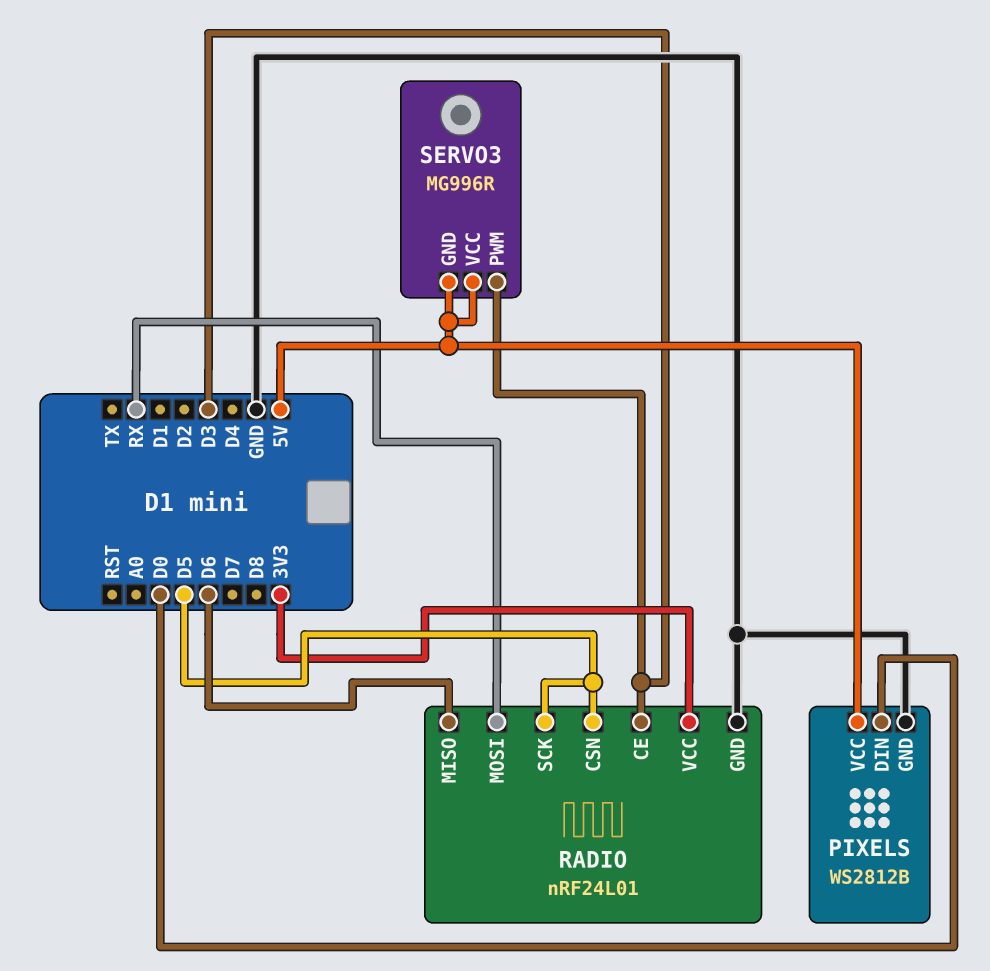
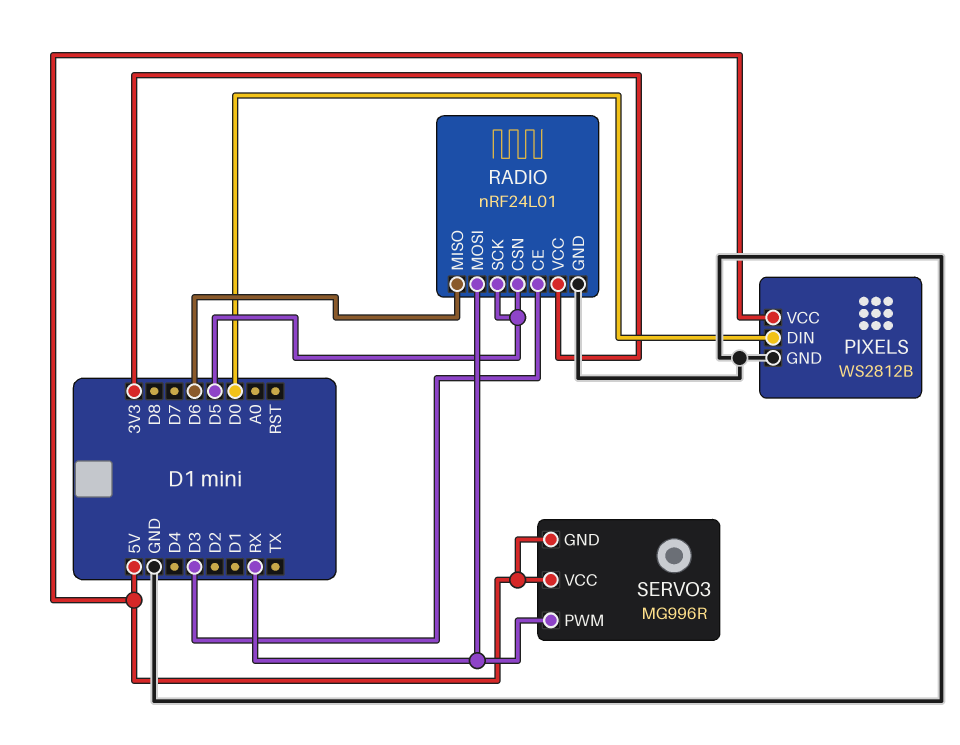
SERVO3 pin PWM: D3 -> RX

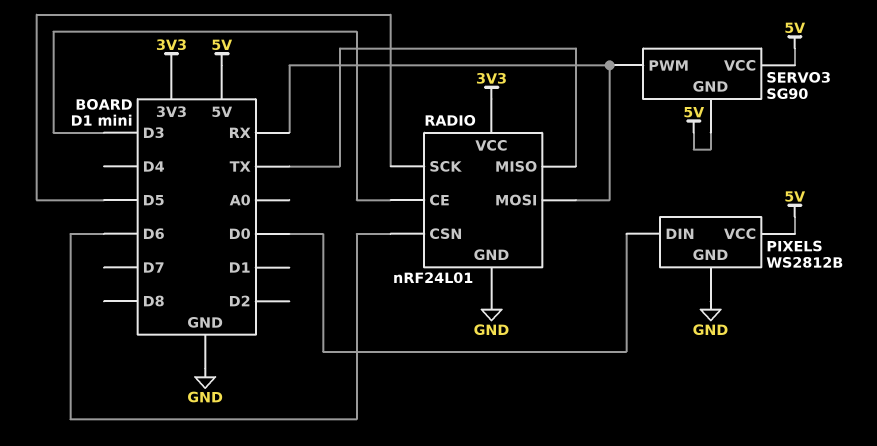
RADIO pin CSN: D5 -> D6
RADIO pin MISO: D6 -> TX
SERVO3: MG996R -> SG90

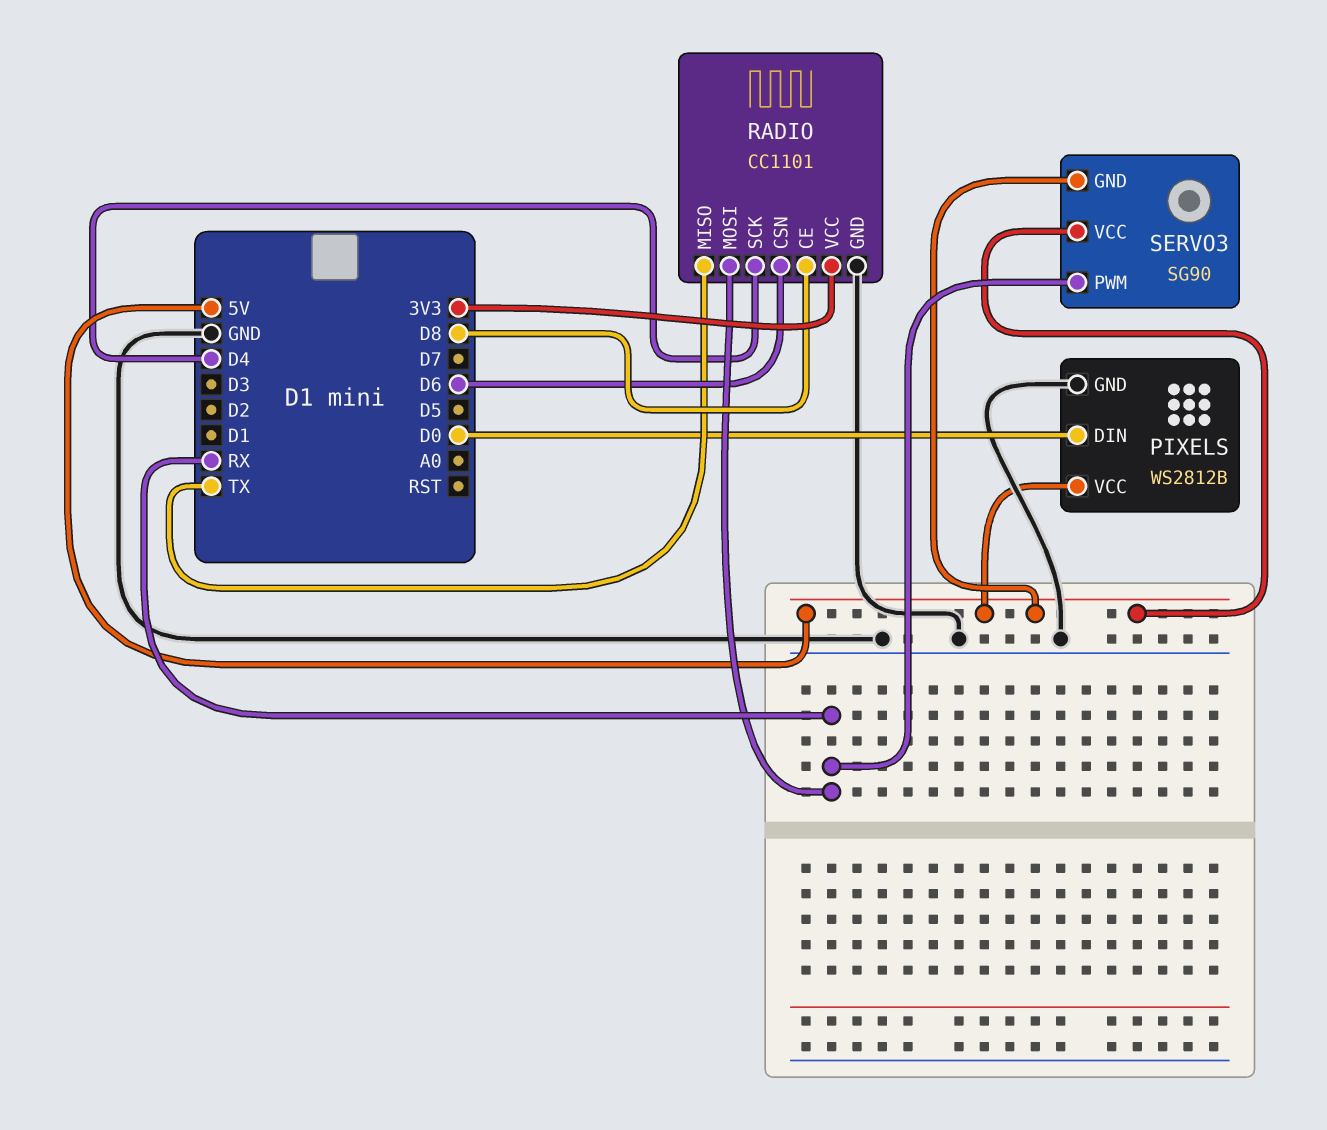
RADIO: nRF24L01 -> CC1101
RADIO pin CE: D3 -> D8
RADIO pin SCK: D5 -> D4

